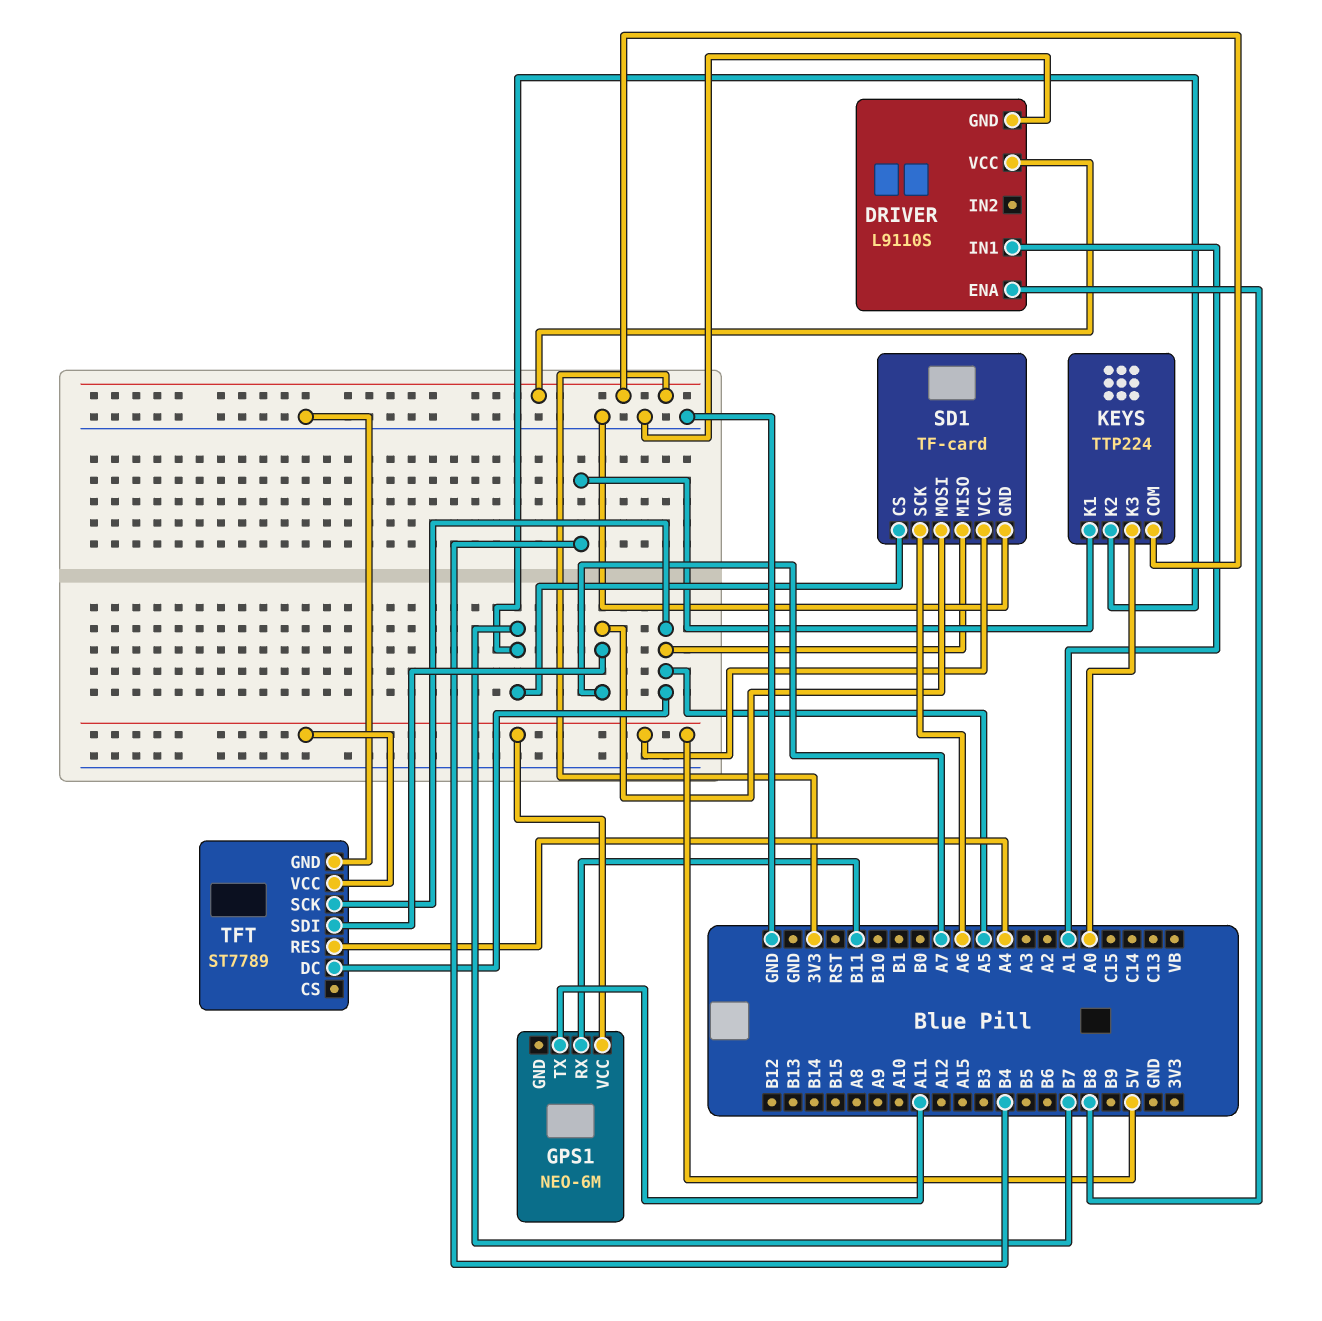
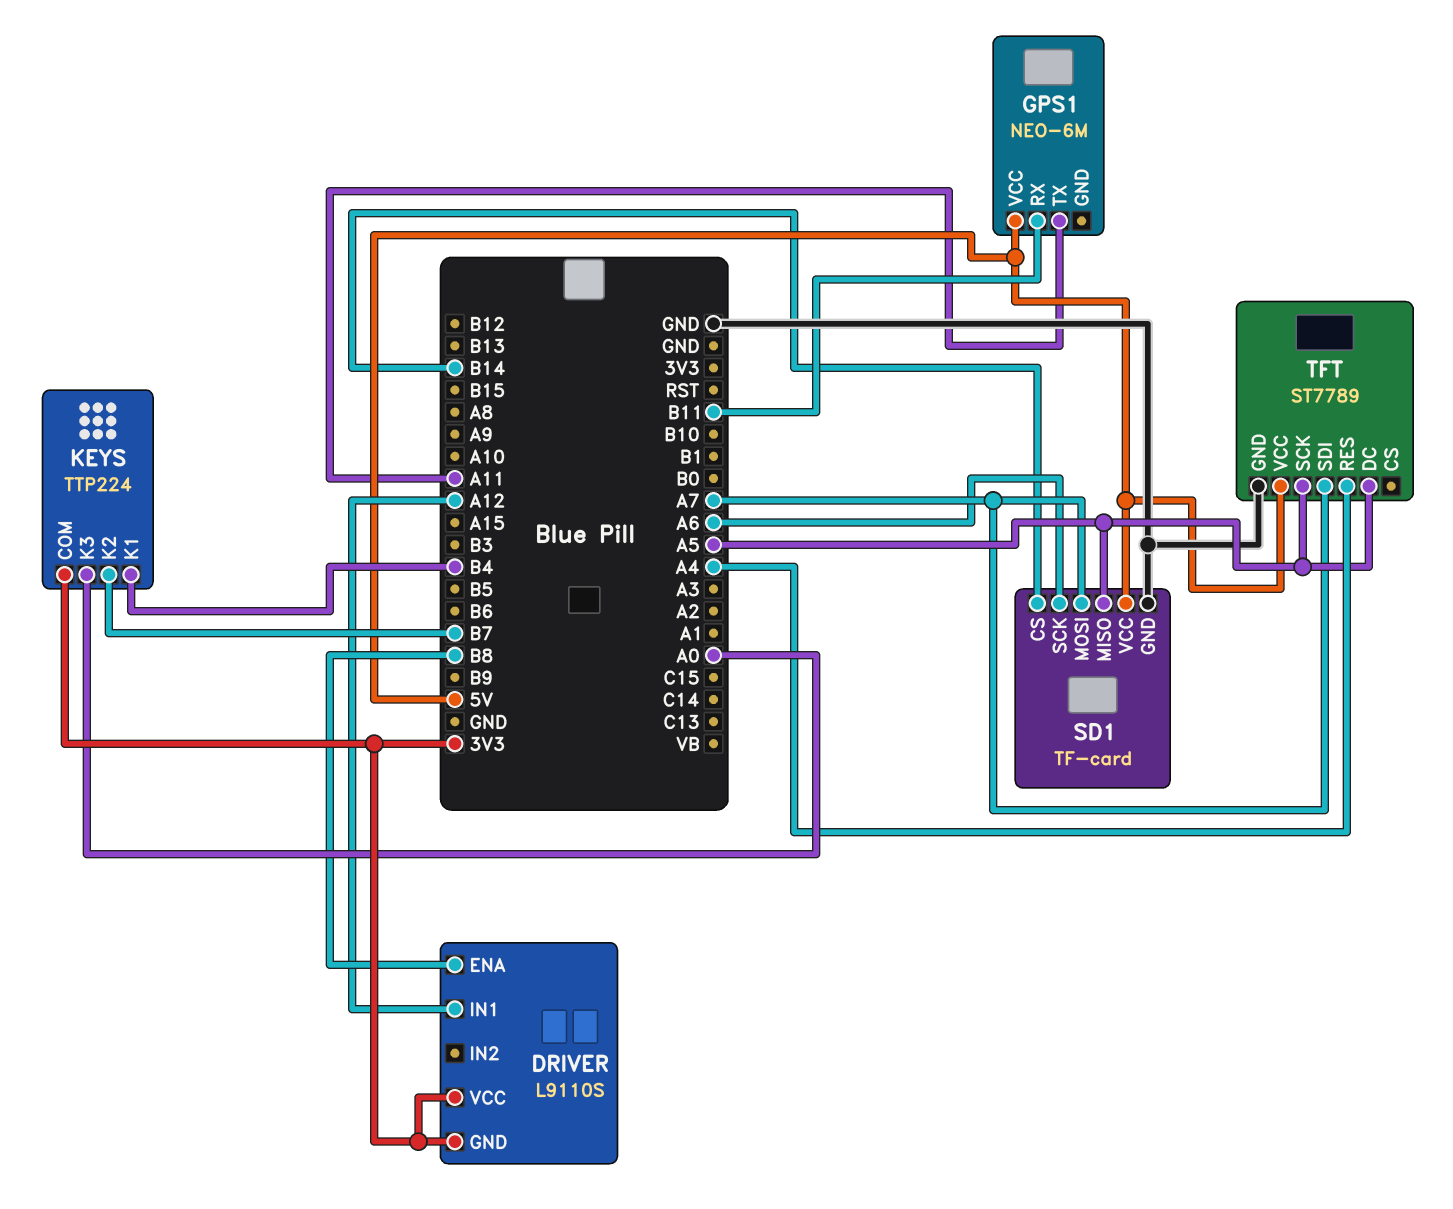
DRIVER pin GND: GND -> 3V3
DRIVER pin IN1: A1 -> A12
SD1 pin CS: B7 -> B14

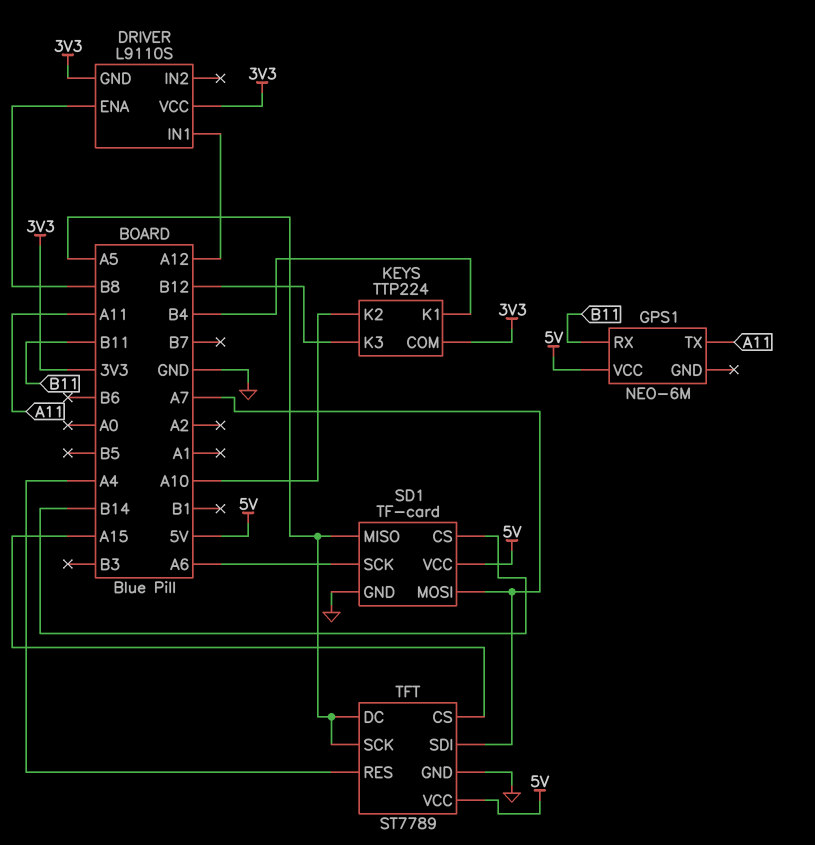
KEYS pin K2: B7 -> A10
KEYS pin K3: A0 -> B12
TFT pin CS: none -> A15

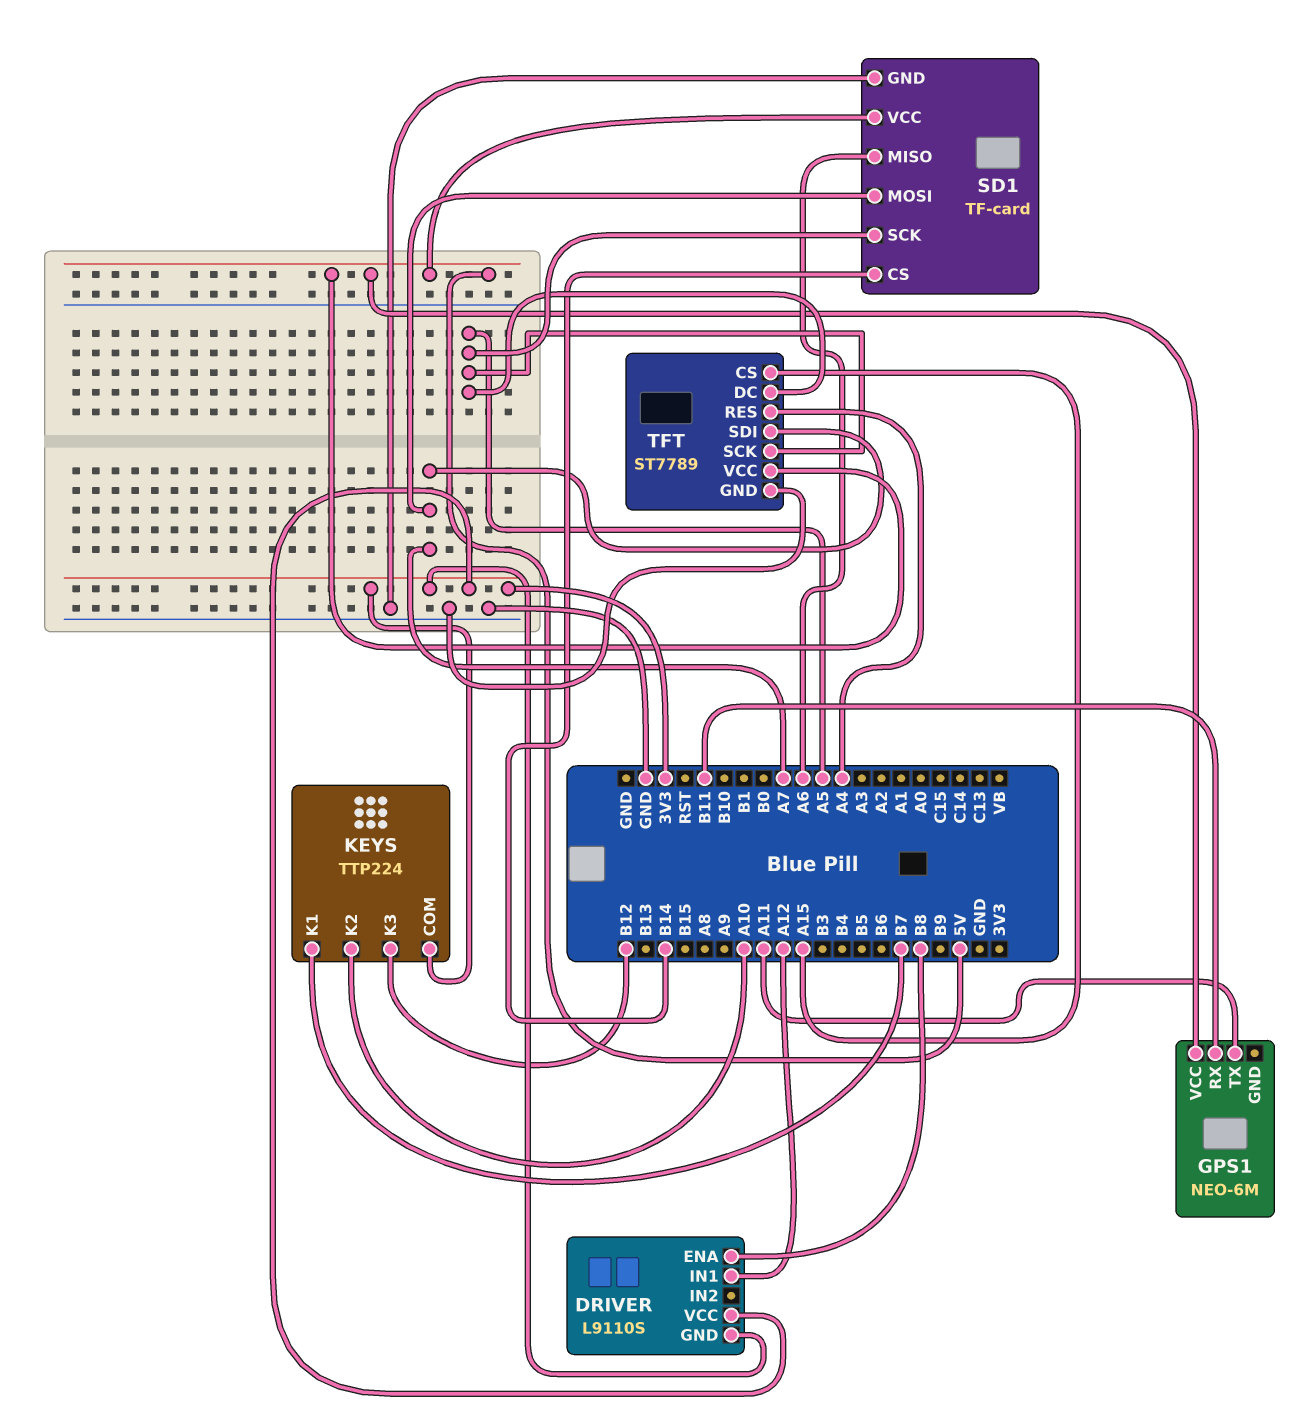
KEYS pin K1: B4 -> B7
SD1 pin MISO: A5 -> A6
SD1 pin SCK: A6 -> A5

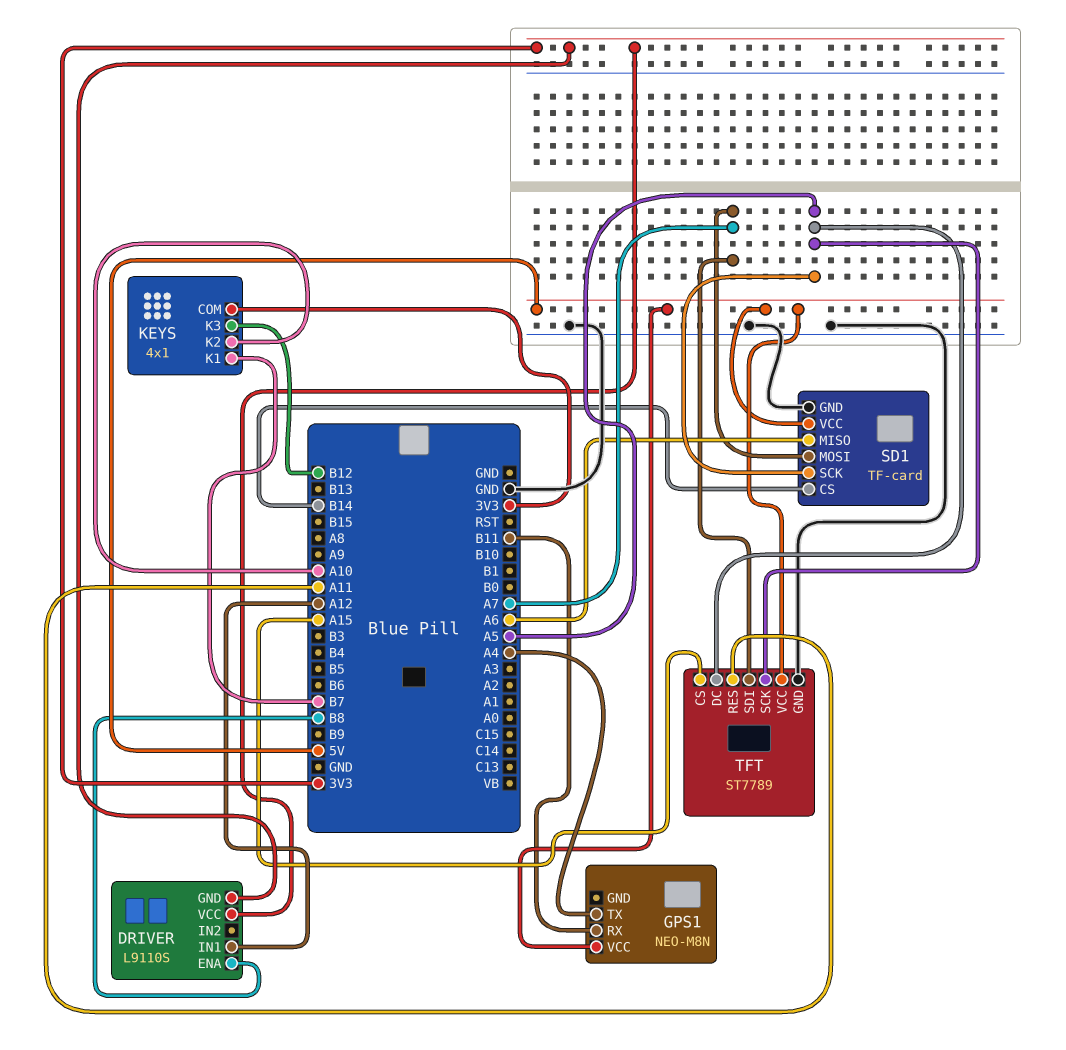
GPS1: NEO-6M -> NEO-M8N
GPS1 pin TX: A11 -> A4
KEYS: TTP224 -> 4x1
TFT pin RES: A4 -> A11

